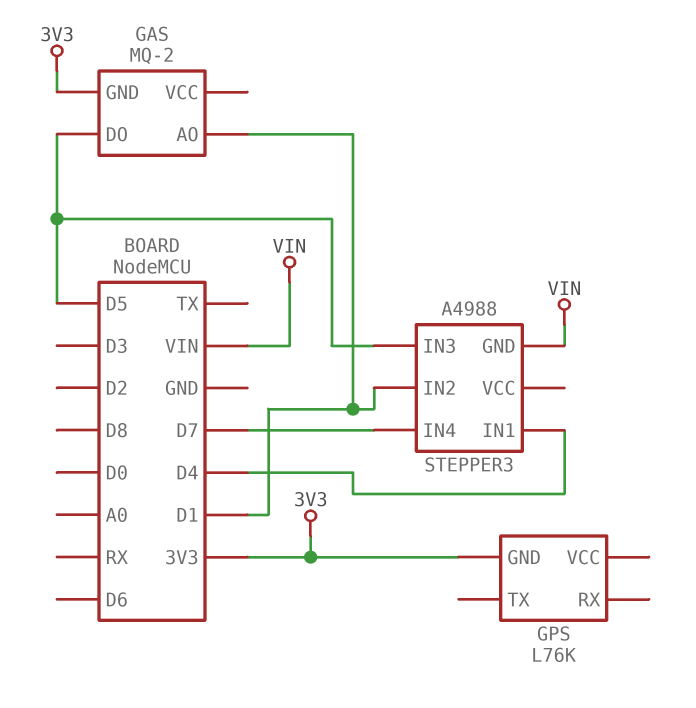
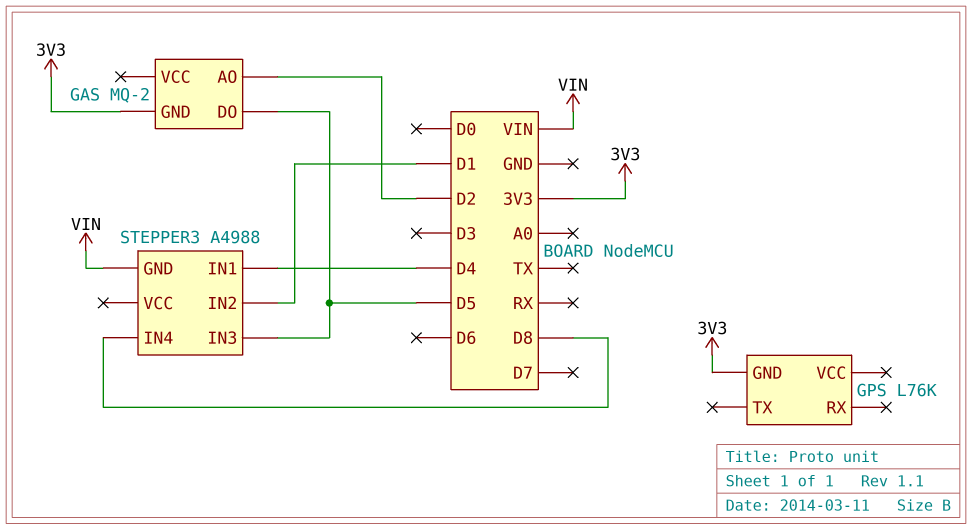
GAS pin AO: D1 -> D2
STEPPER3 pin IN4: D7 -> D8

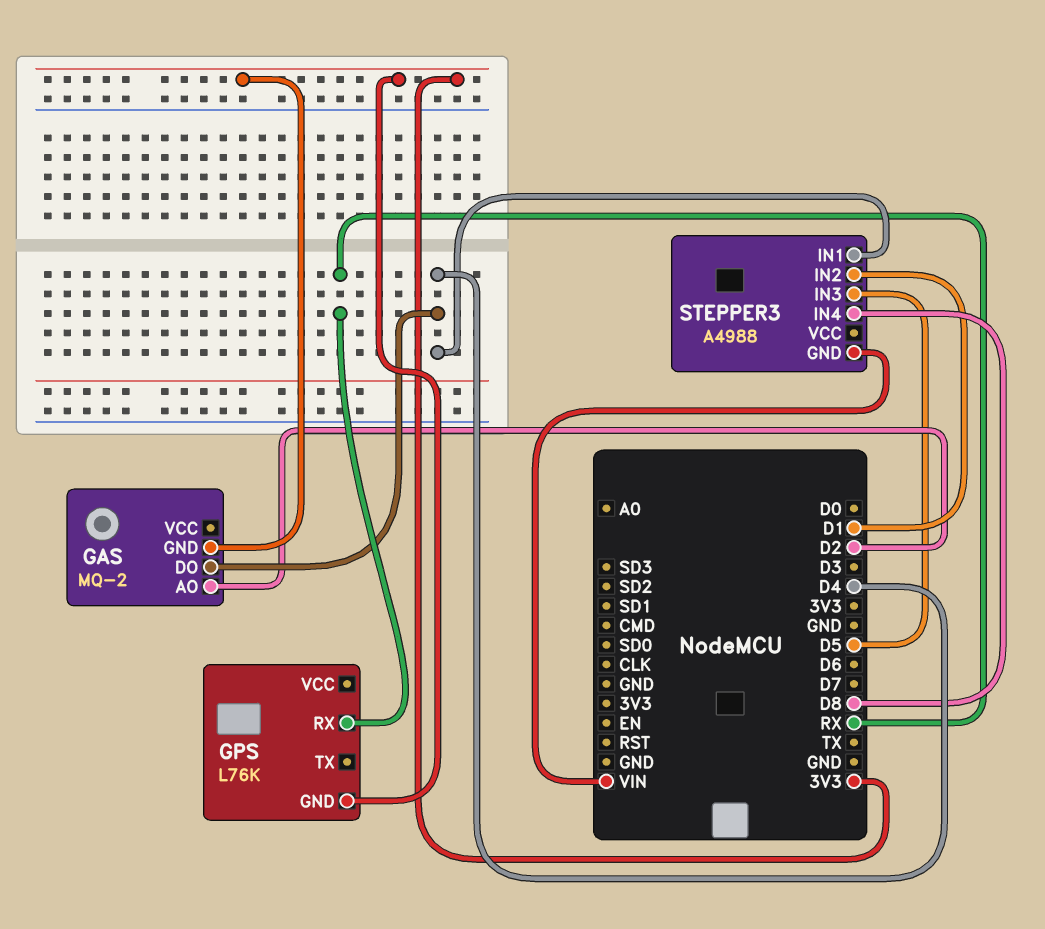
GAS pin DO: D5 -> D4
GPS pin RX: none -> RX

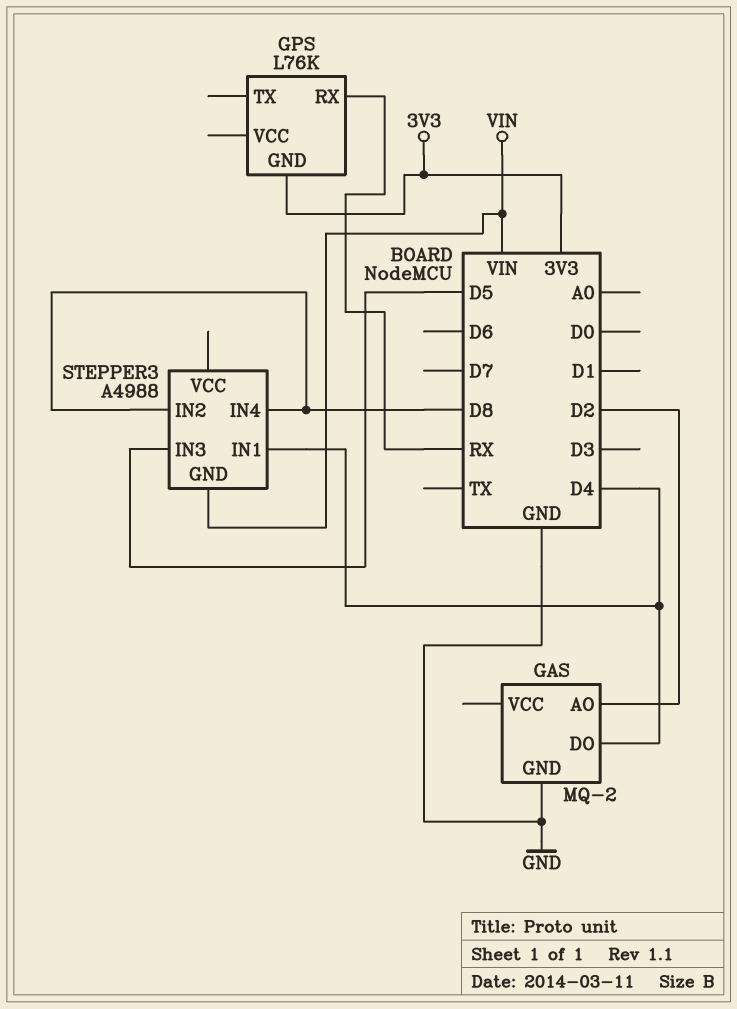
GAS pin GND: 3V3 -> GND
STEPPER3 pin IN2: D1 -> D8

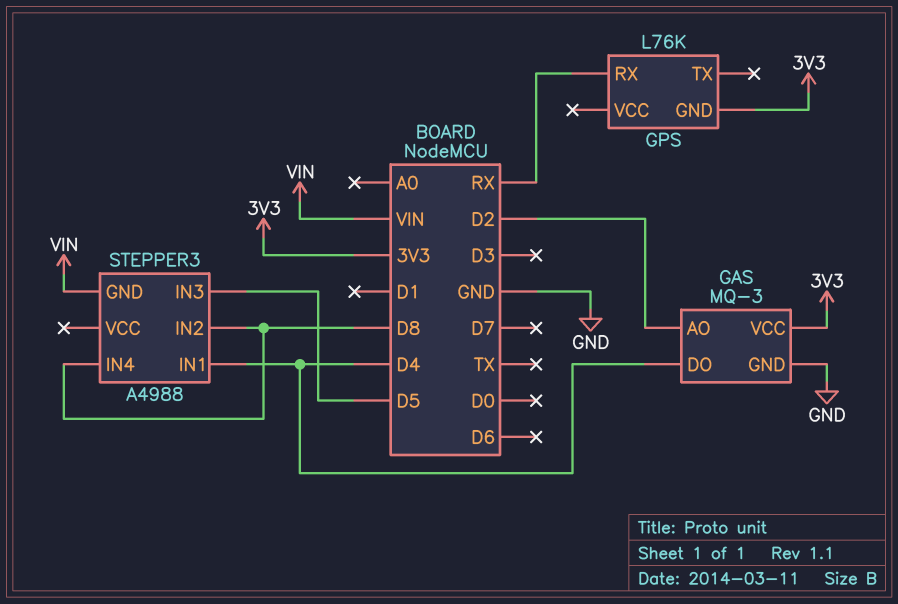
GAS: MQ-2 -> MQ-3
GAS pin VCC: none -> 3V3

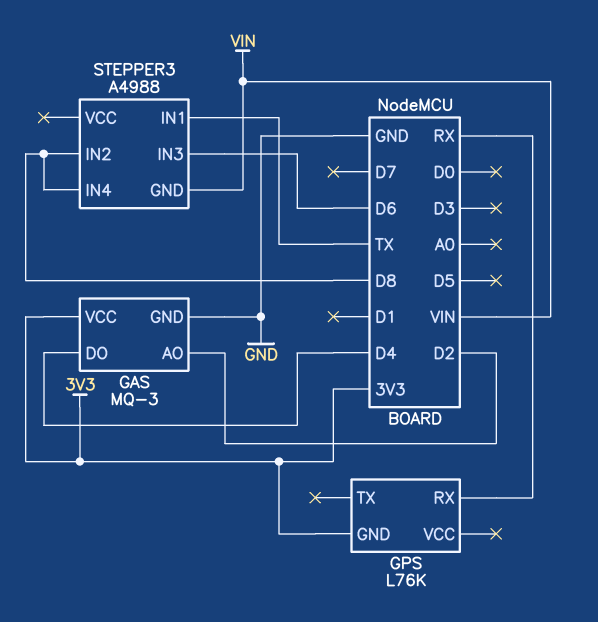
STEPPER3 pin IN1: D4 -> TX
STEPPER3 pin IN3: D5 -> D6

